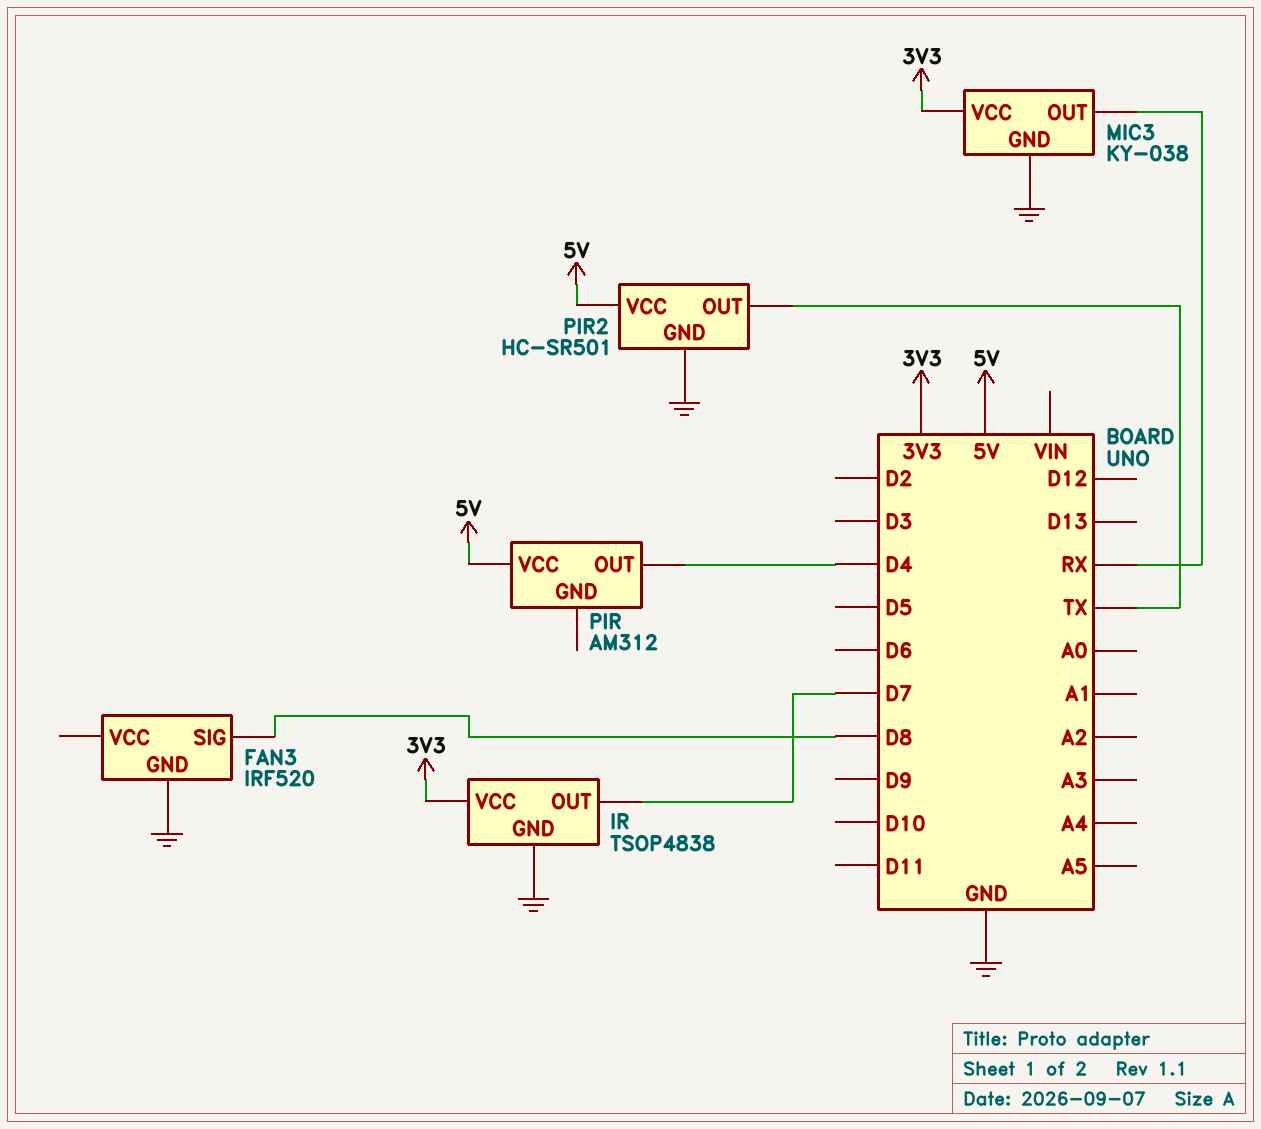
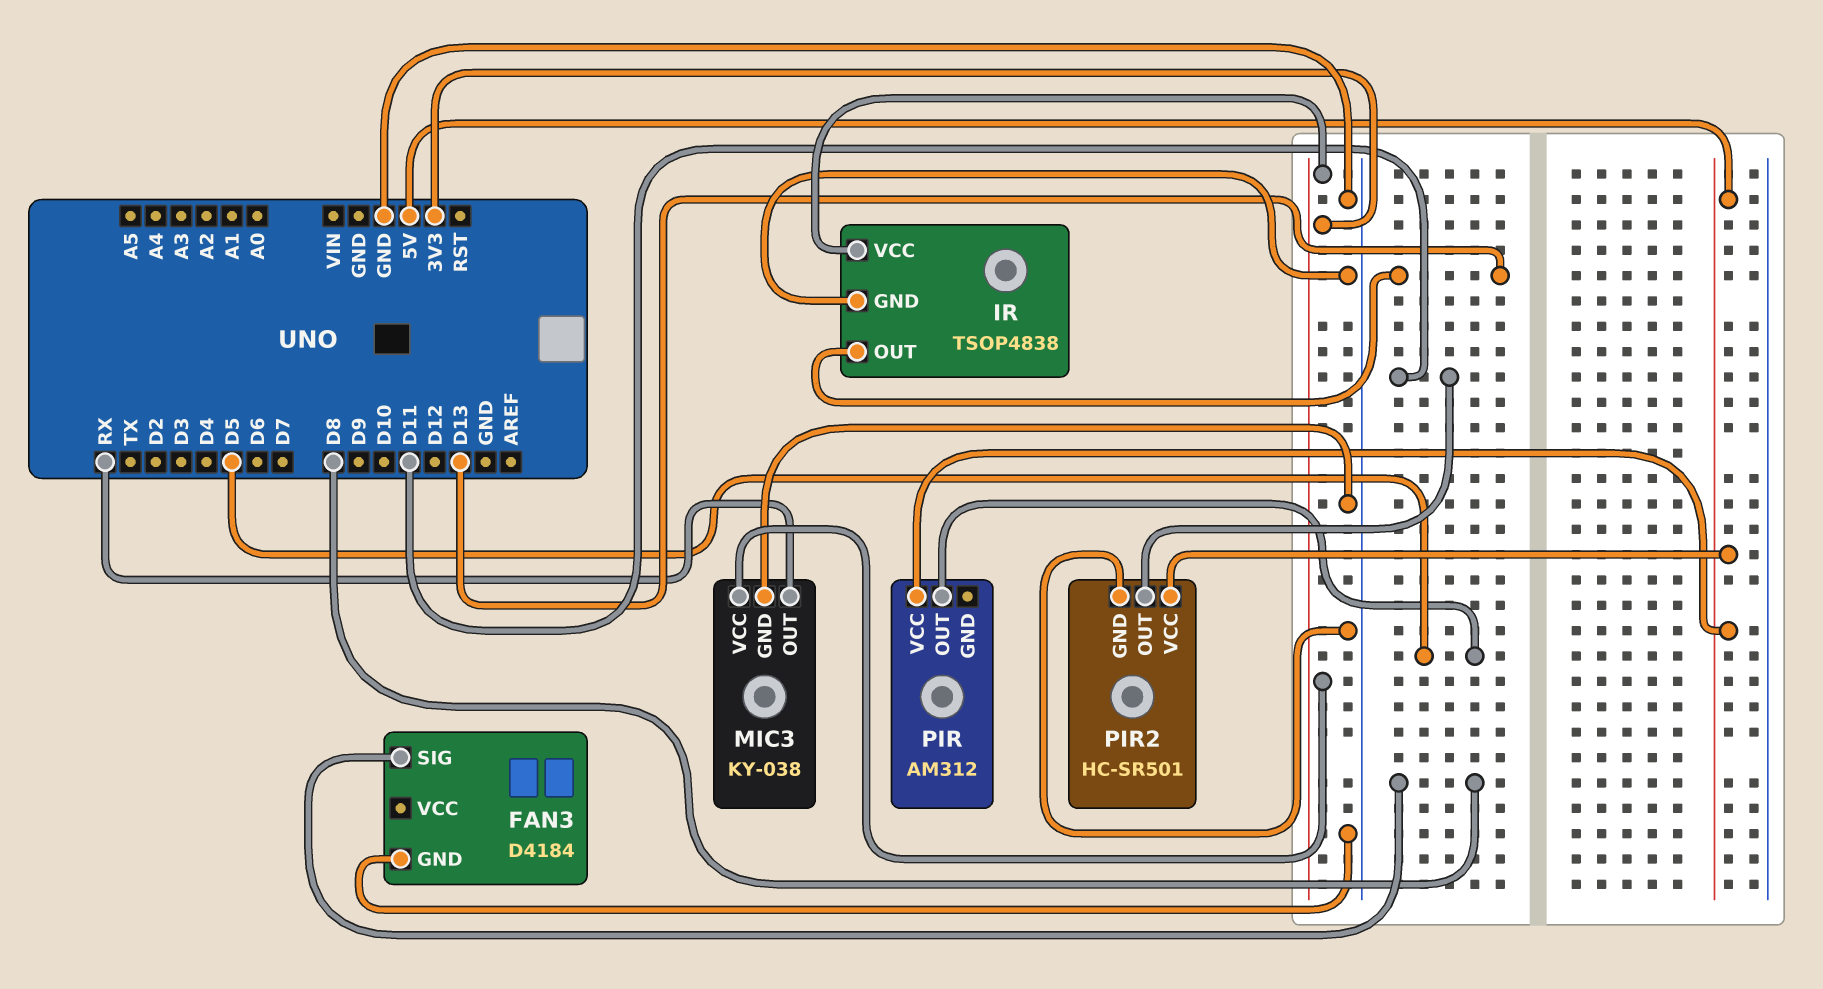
FAN3: IRF520 -> D4184
IR pin OUT: D7 -> D13
PIR pin OUT: D4 -> D5
PIR2 pin OUT: TX -> D11

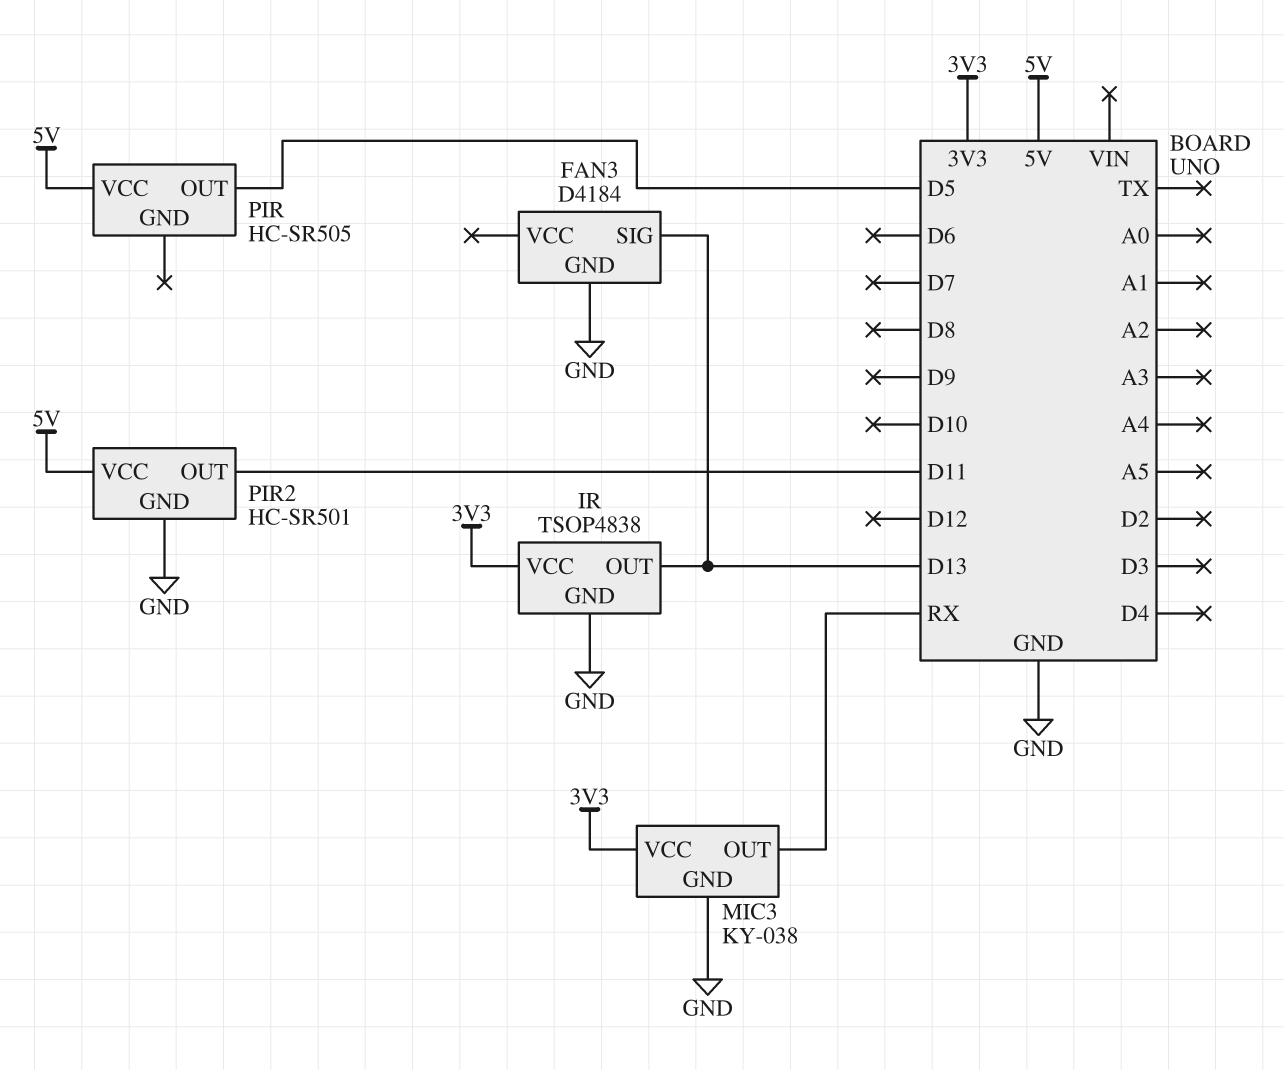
FAN3 pin SIG: D8 -> D13
PIR: AM312 -> HC-SR505

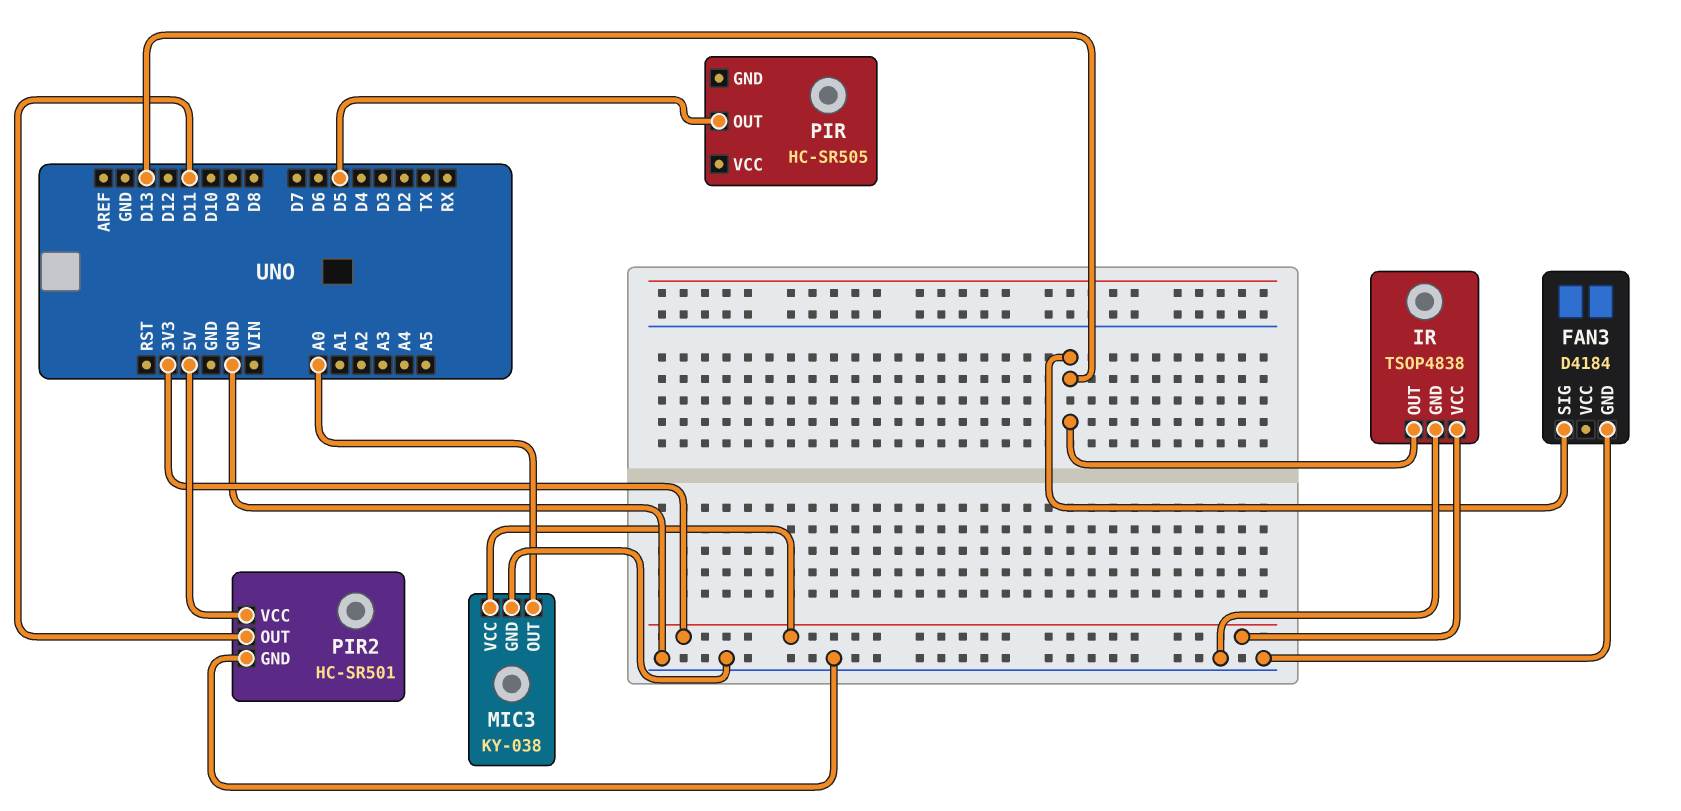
MIC3 pin OUT: RX -> A0
PIR pin VCC: 5V -> none

